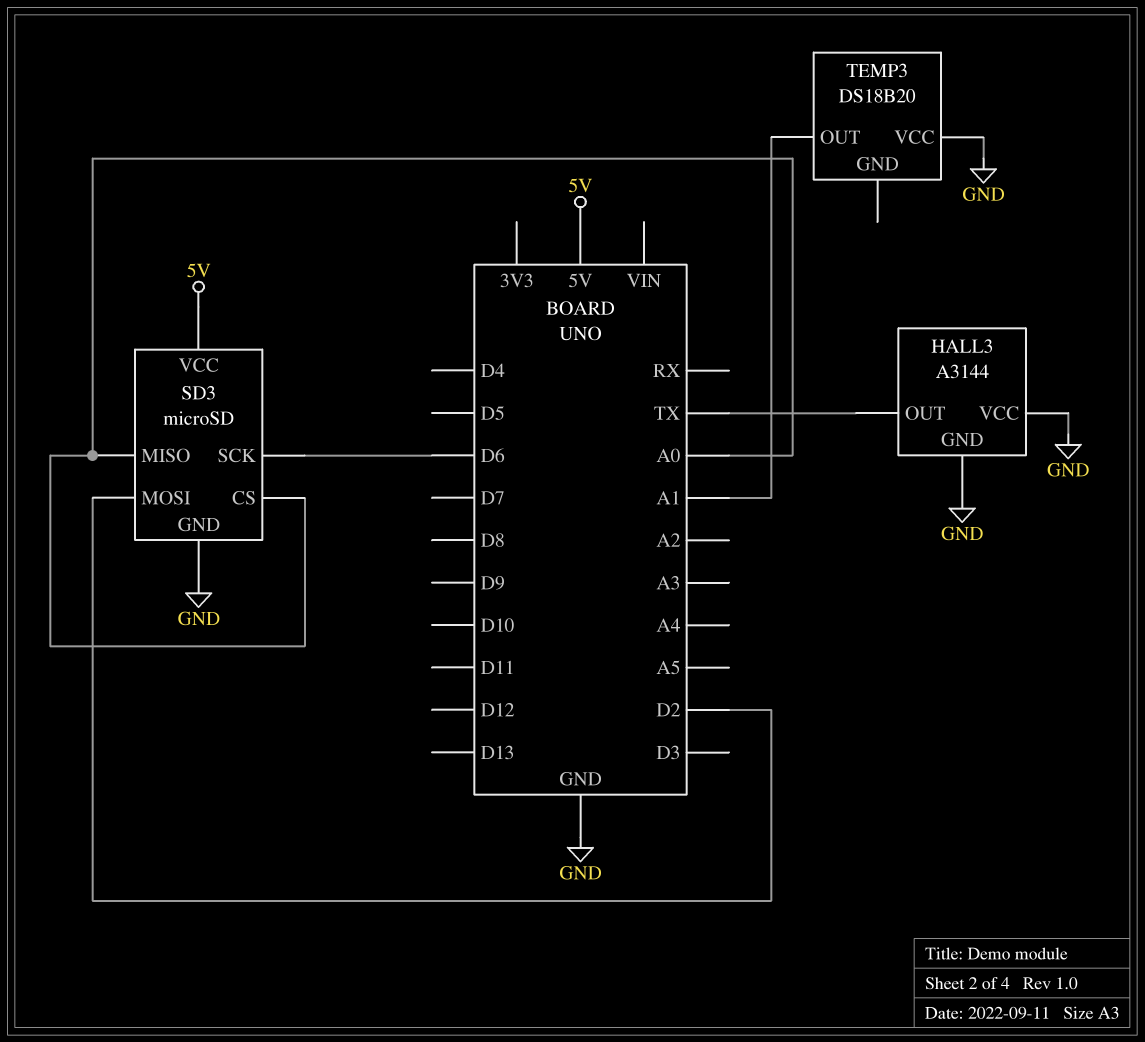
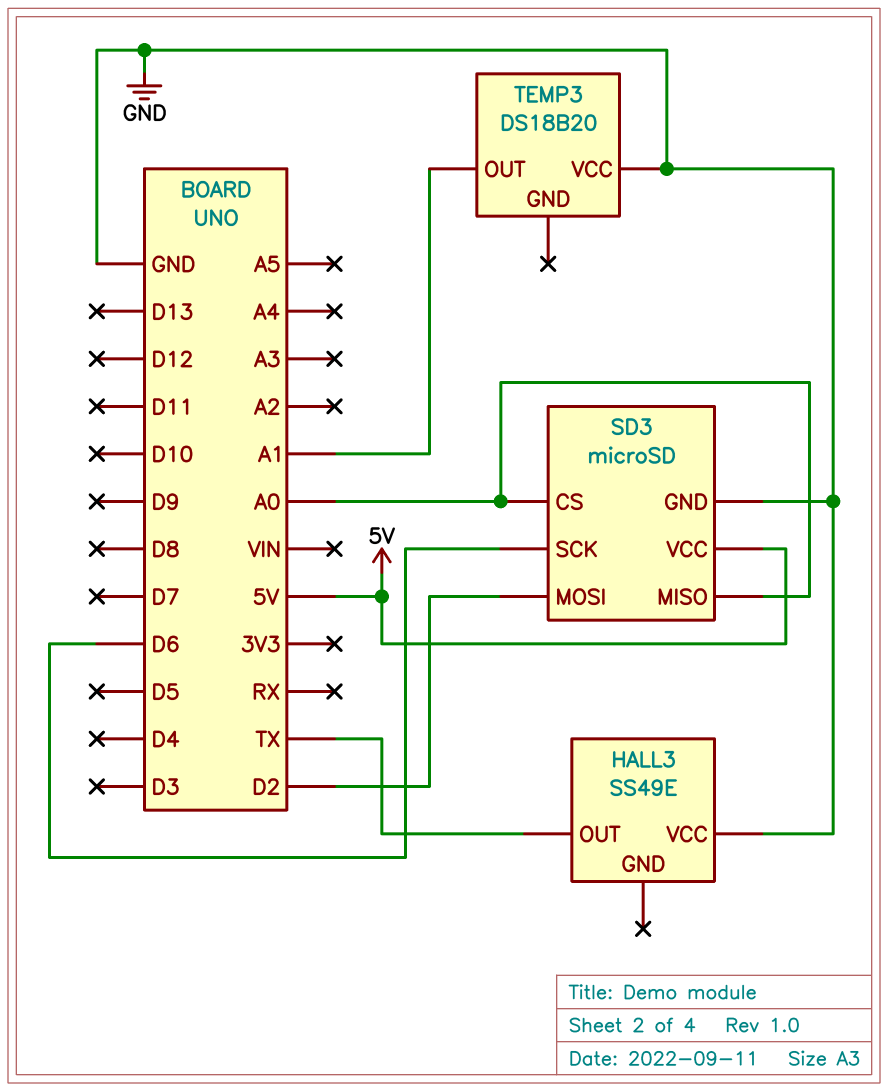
HALL3: A3144 -> SS49E
HALL3 pin GND: GND -> none

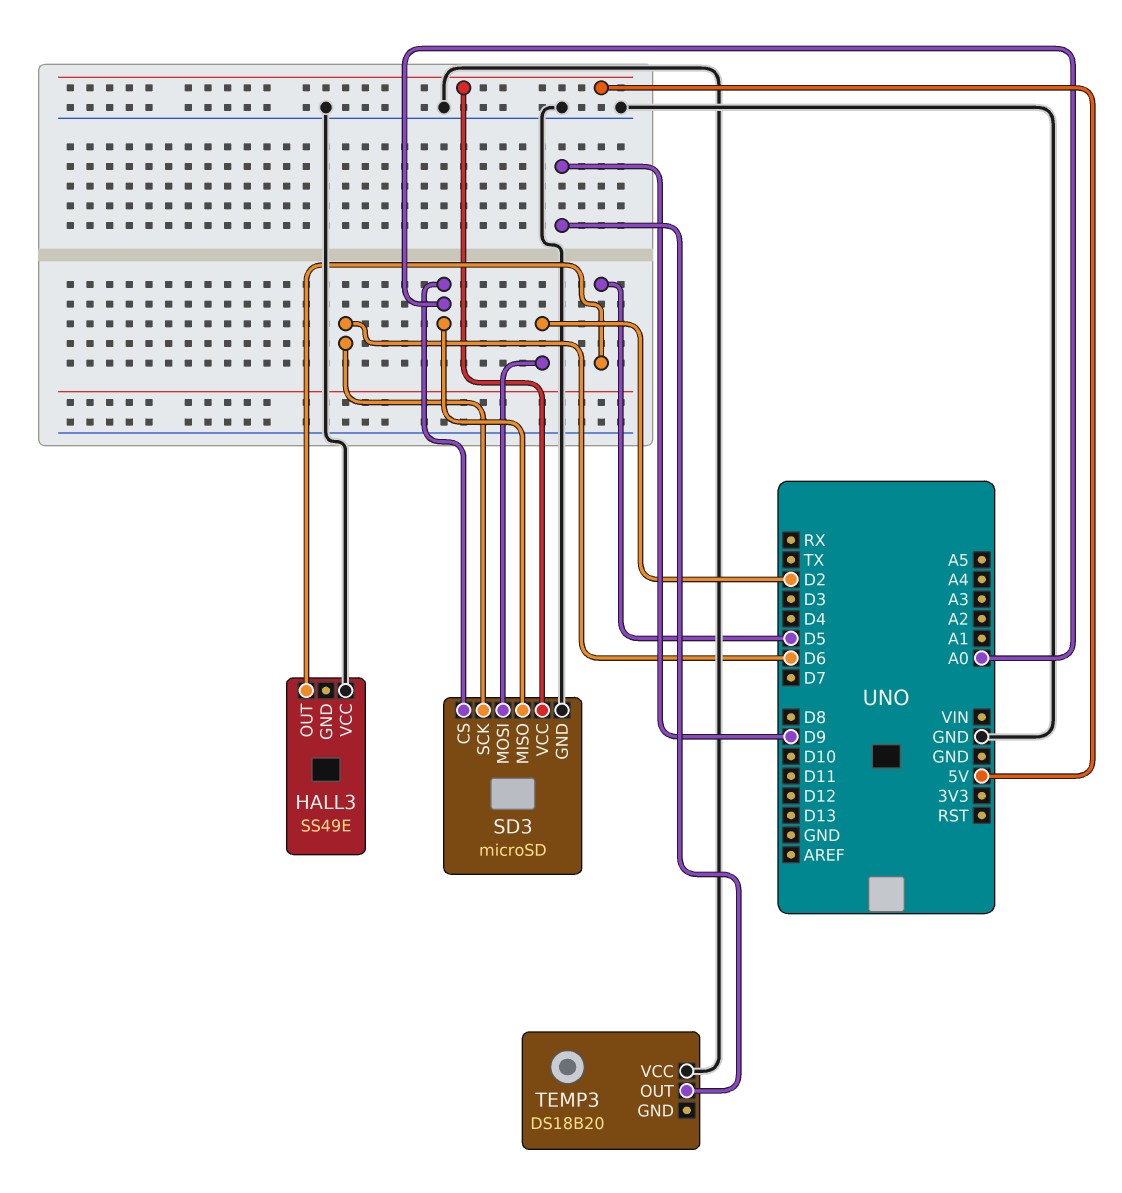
HALL3 pin OUT: TX -> D5
TEMP3 pin OUT: A1 -> D9

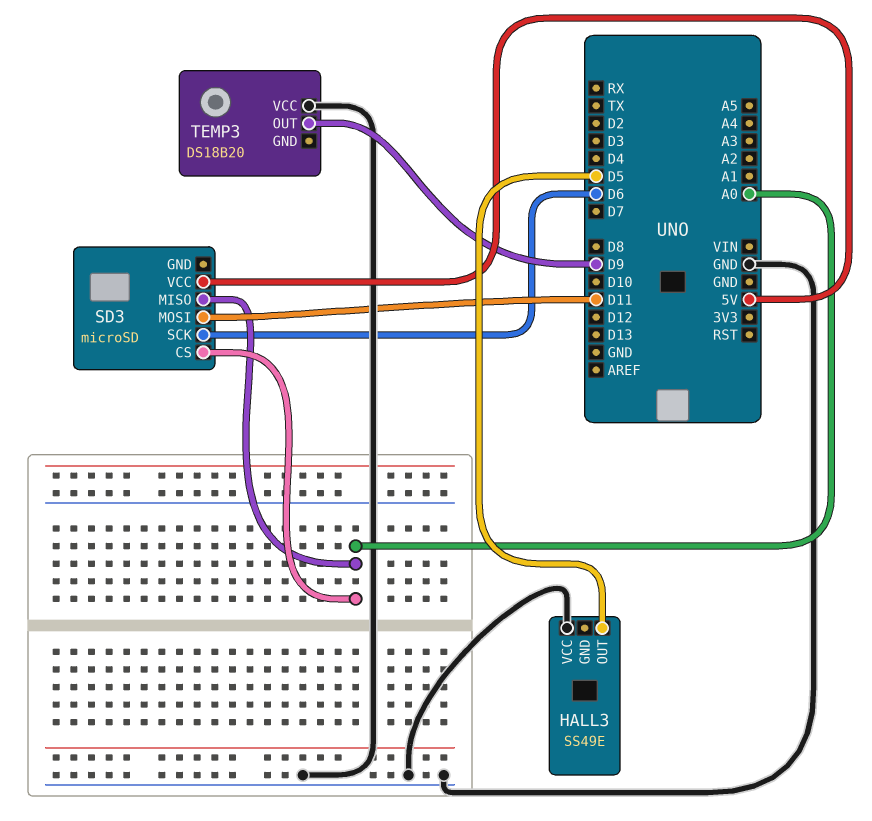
SD3 pin GND: GND -> none
SD3 pin MOSI: D2 -> D11

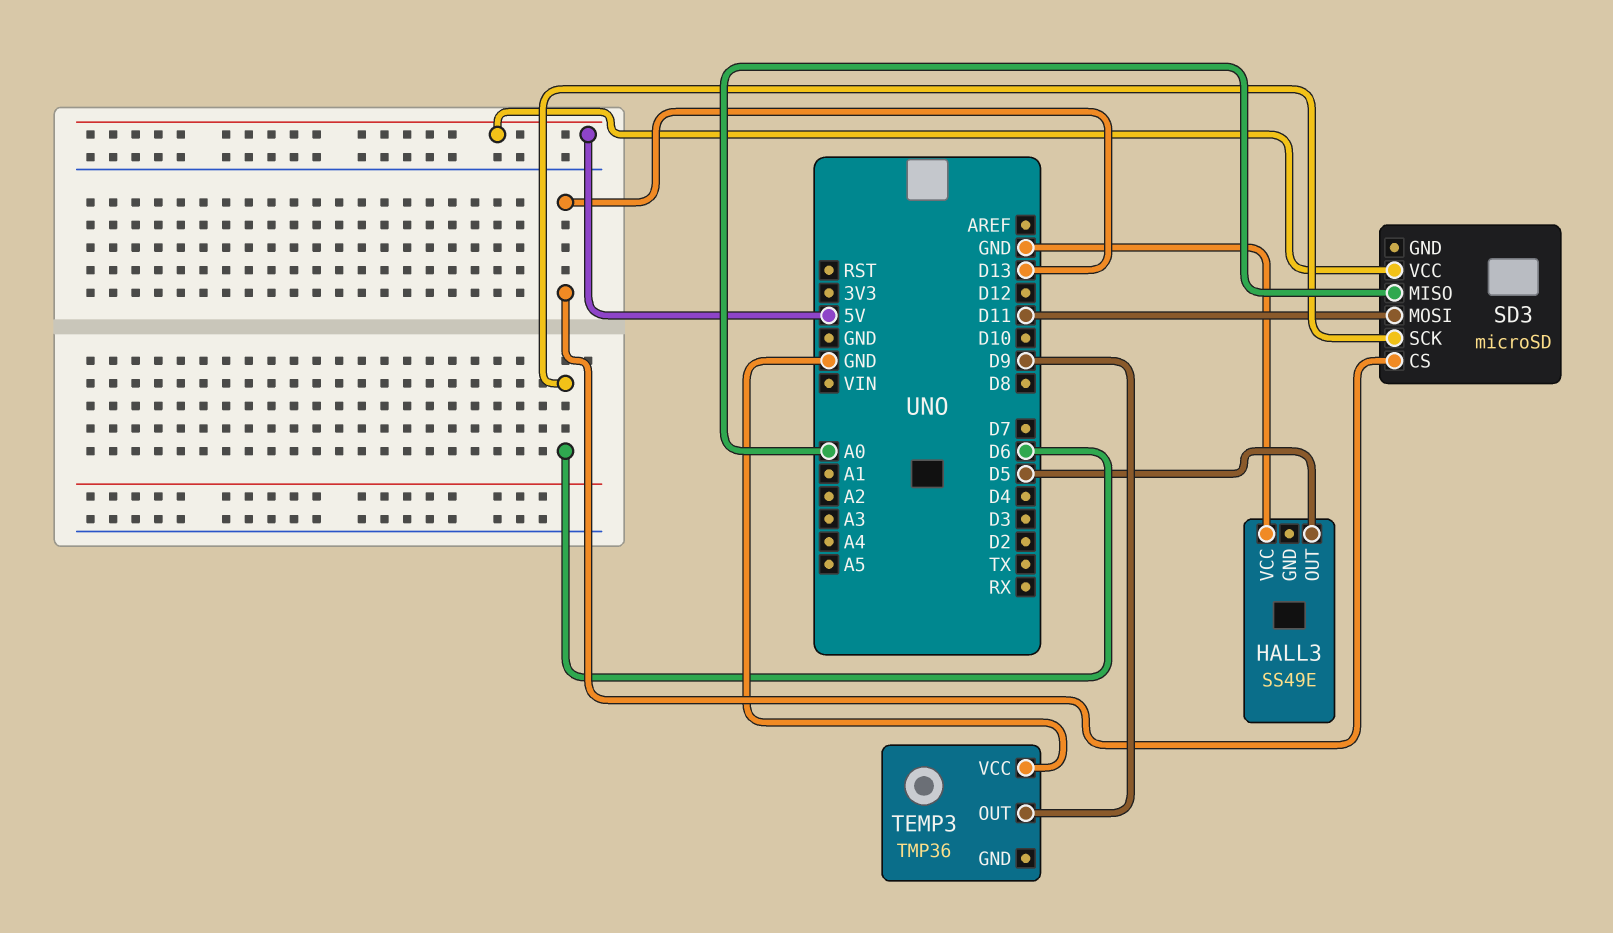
SD3 pin CS: A0 -> D13
TEMP3: DS18B20 -> TMP36

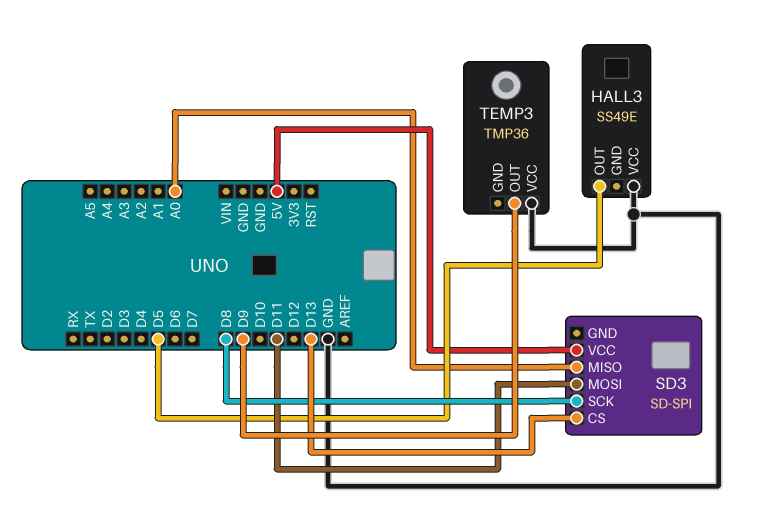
SD3: microSD -> SD-SPI
SD3 pin SCK: D6 -> D8

